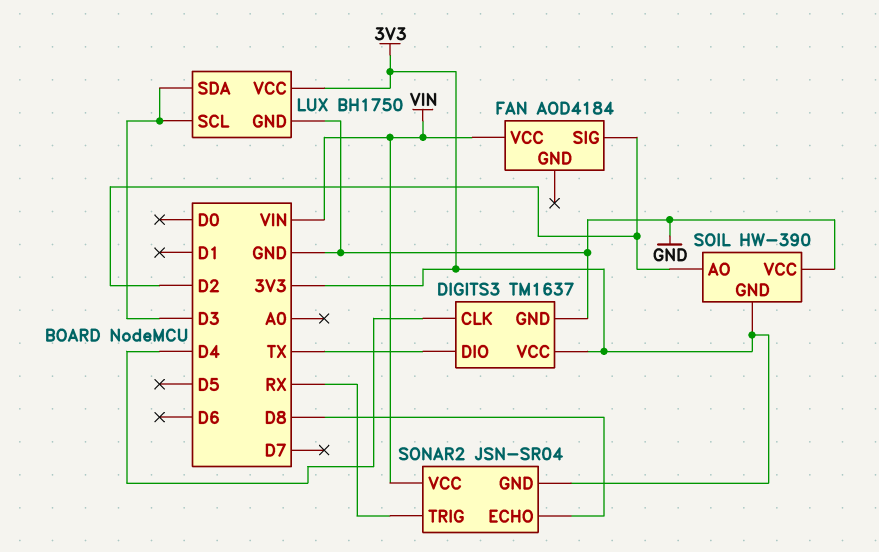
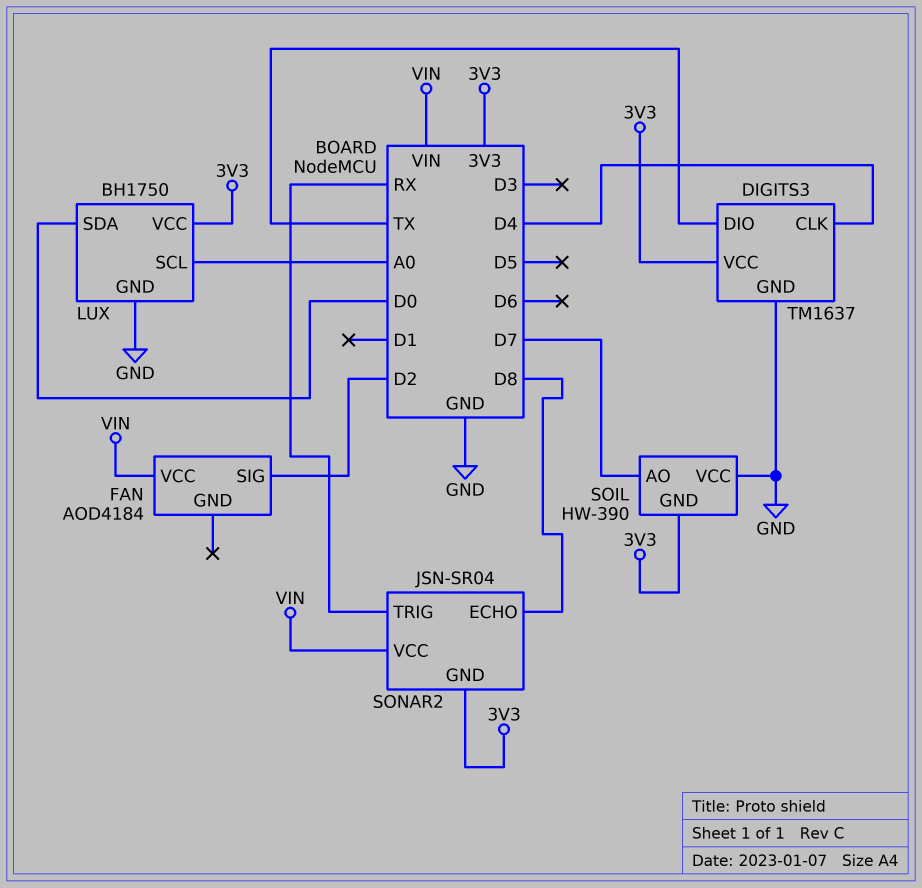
LUX pin SCL: D3 -> A0
LUX pin SDA: D3 -> D0
SOIL pin AO: D2 -> D7

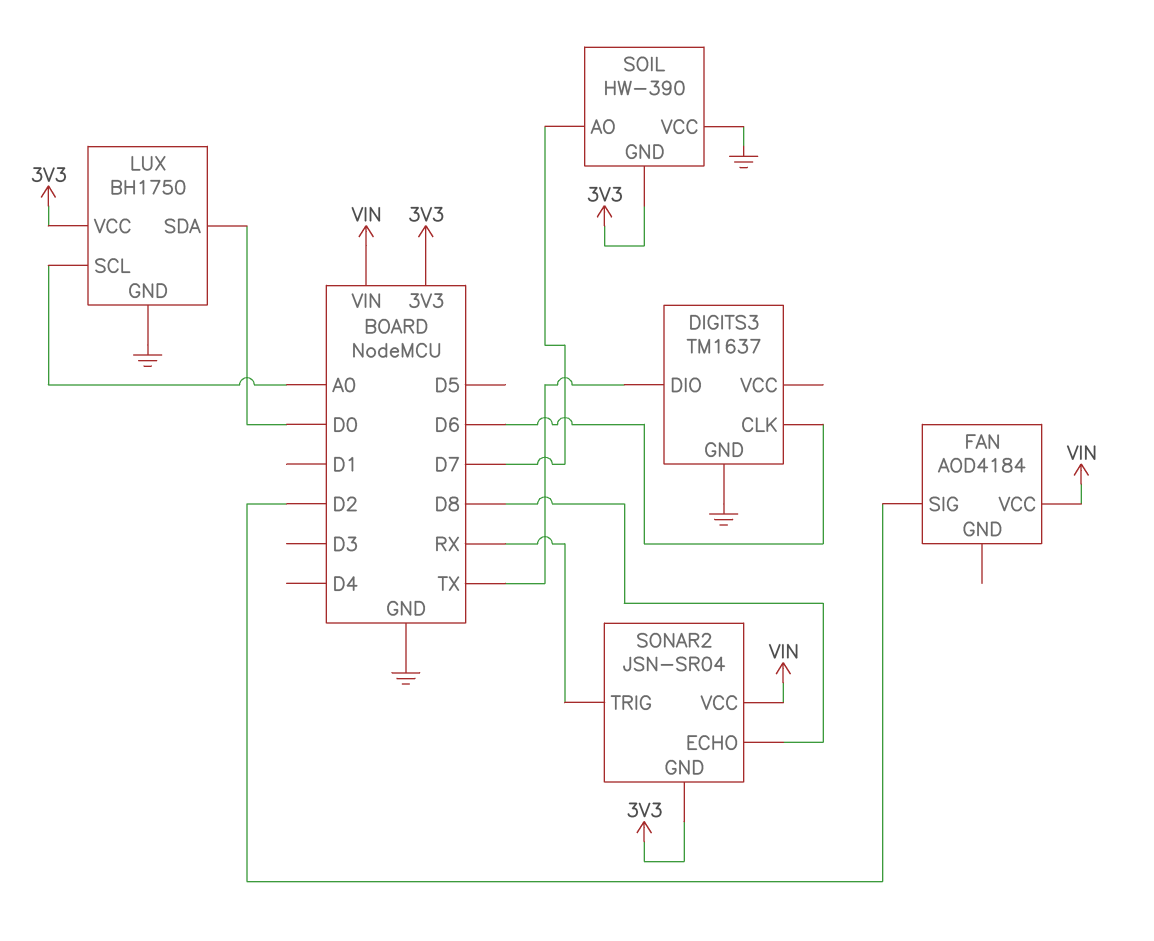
DIGITS3 pin CLK: D4 -> D6
DIGITS3 pin VCC: 3V3 -> none

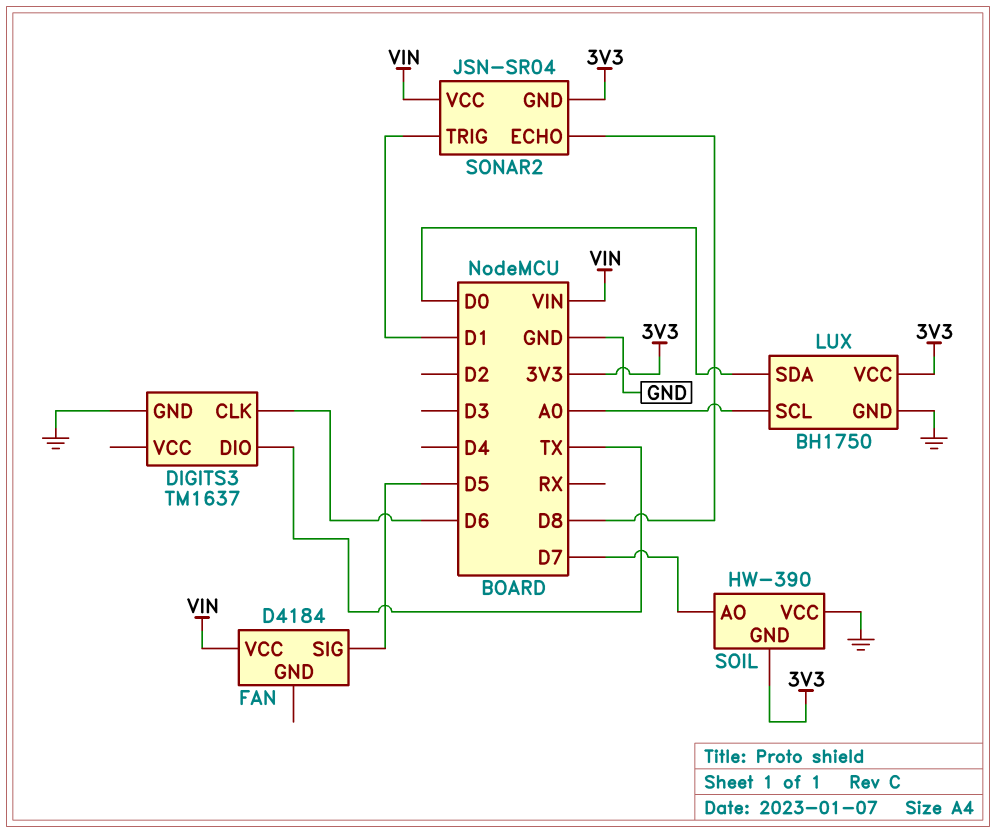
FAN: AOD4184 -> D4184
FAN pin SIG: D2 -> D5
SONAR2 pin TRIG: RX -> D1

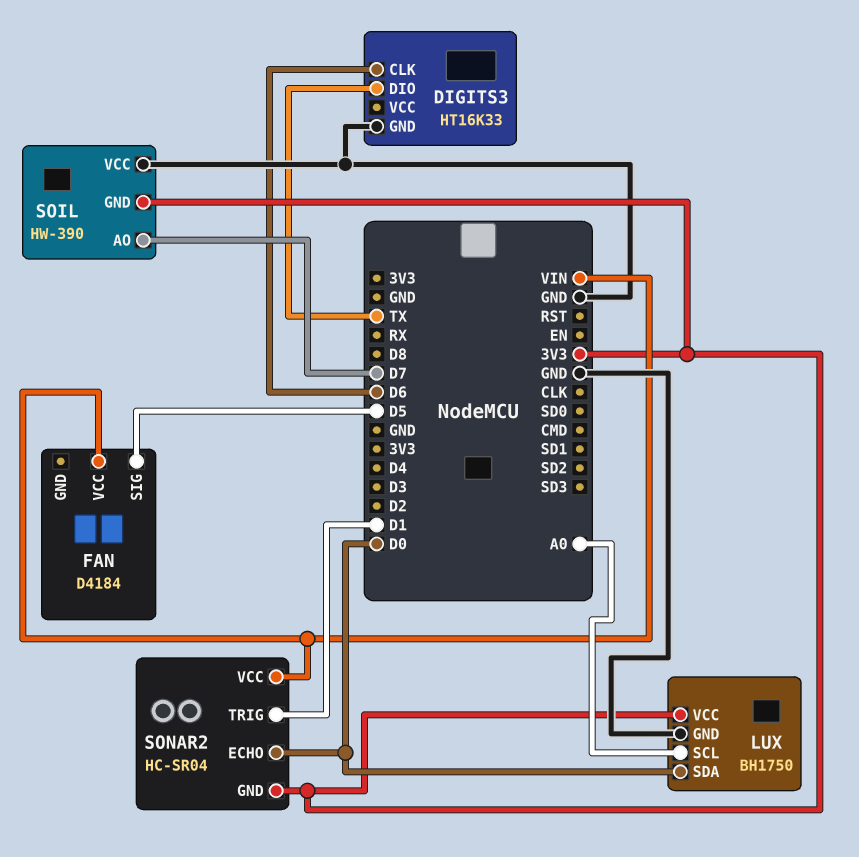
DIGITS3: TM1637 -> HT16K33
SONAR2: JSN-SR04 -> HC-SR04
SONAR2 pin ECHO: D8 -> D0

